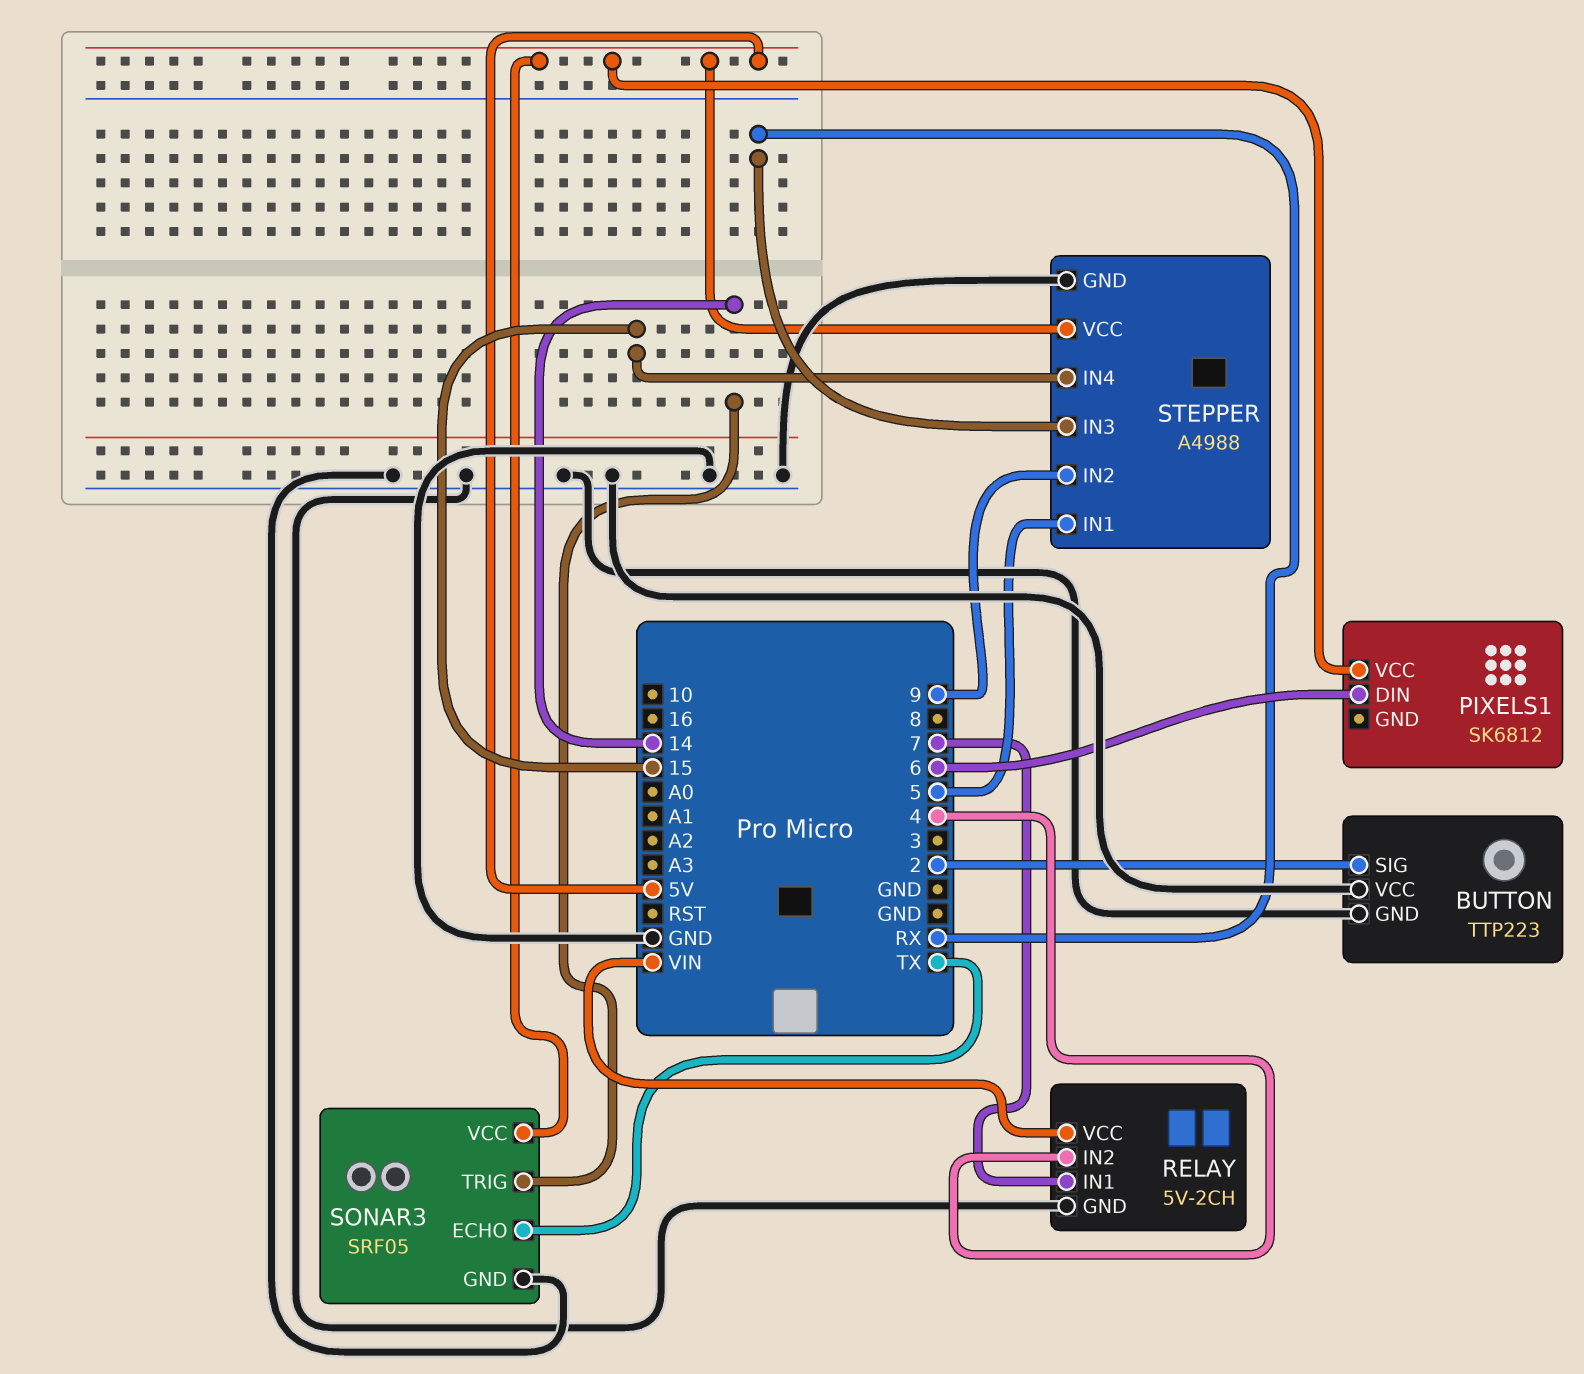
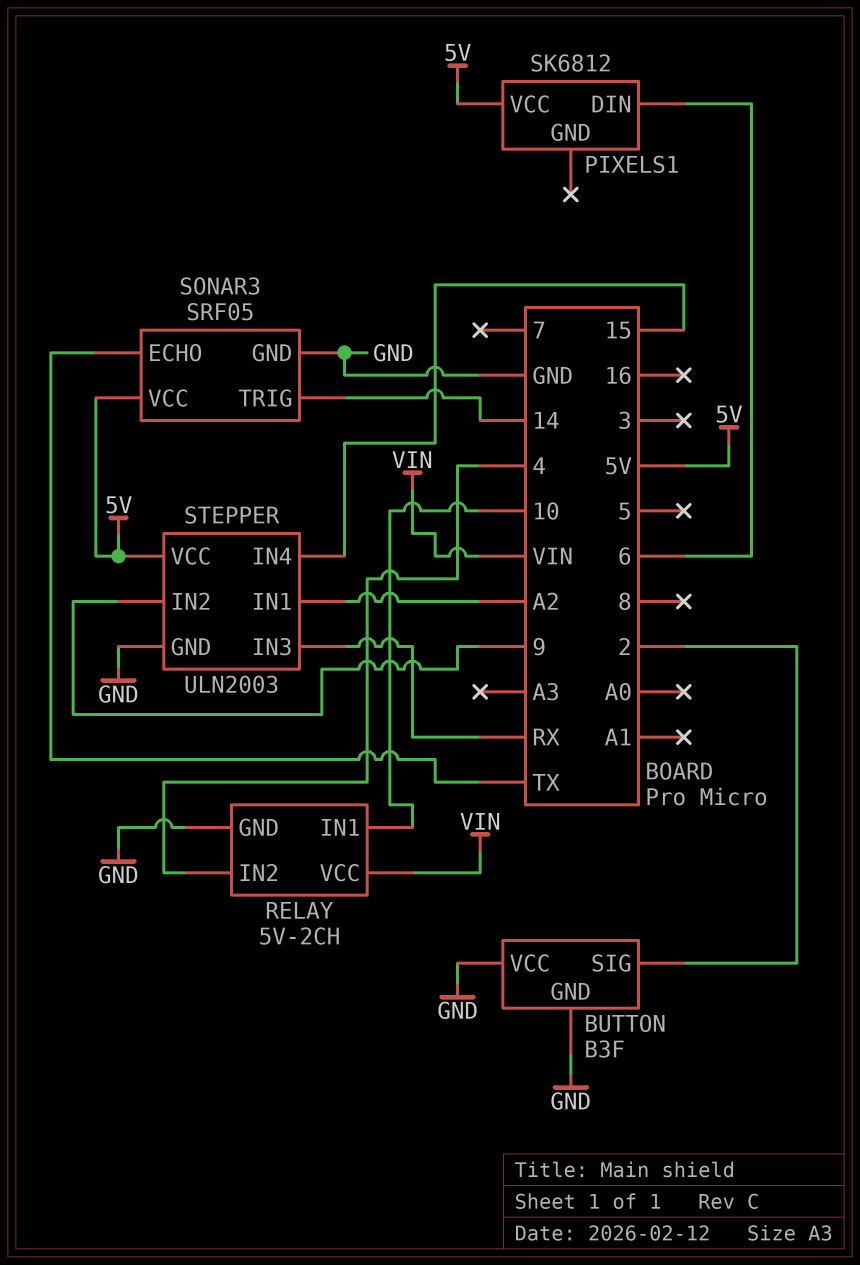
BUTTON: TTP223 -> B3F
RELAY pin IN1: 7 -> 10
STEPPER: A4988 -> ULN2003
STEPPER pin IN1: 5 -> A2

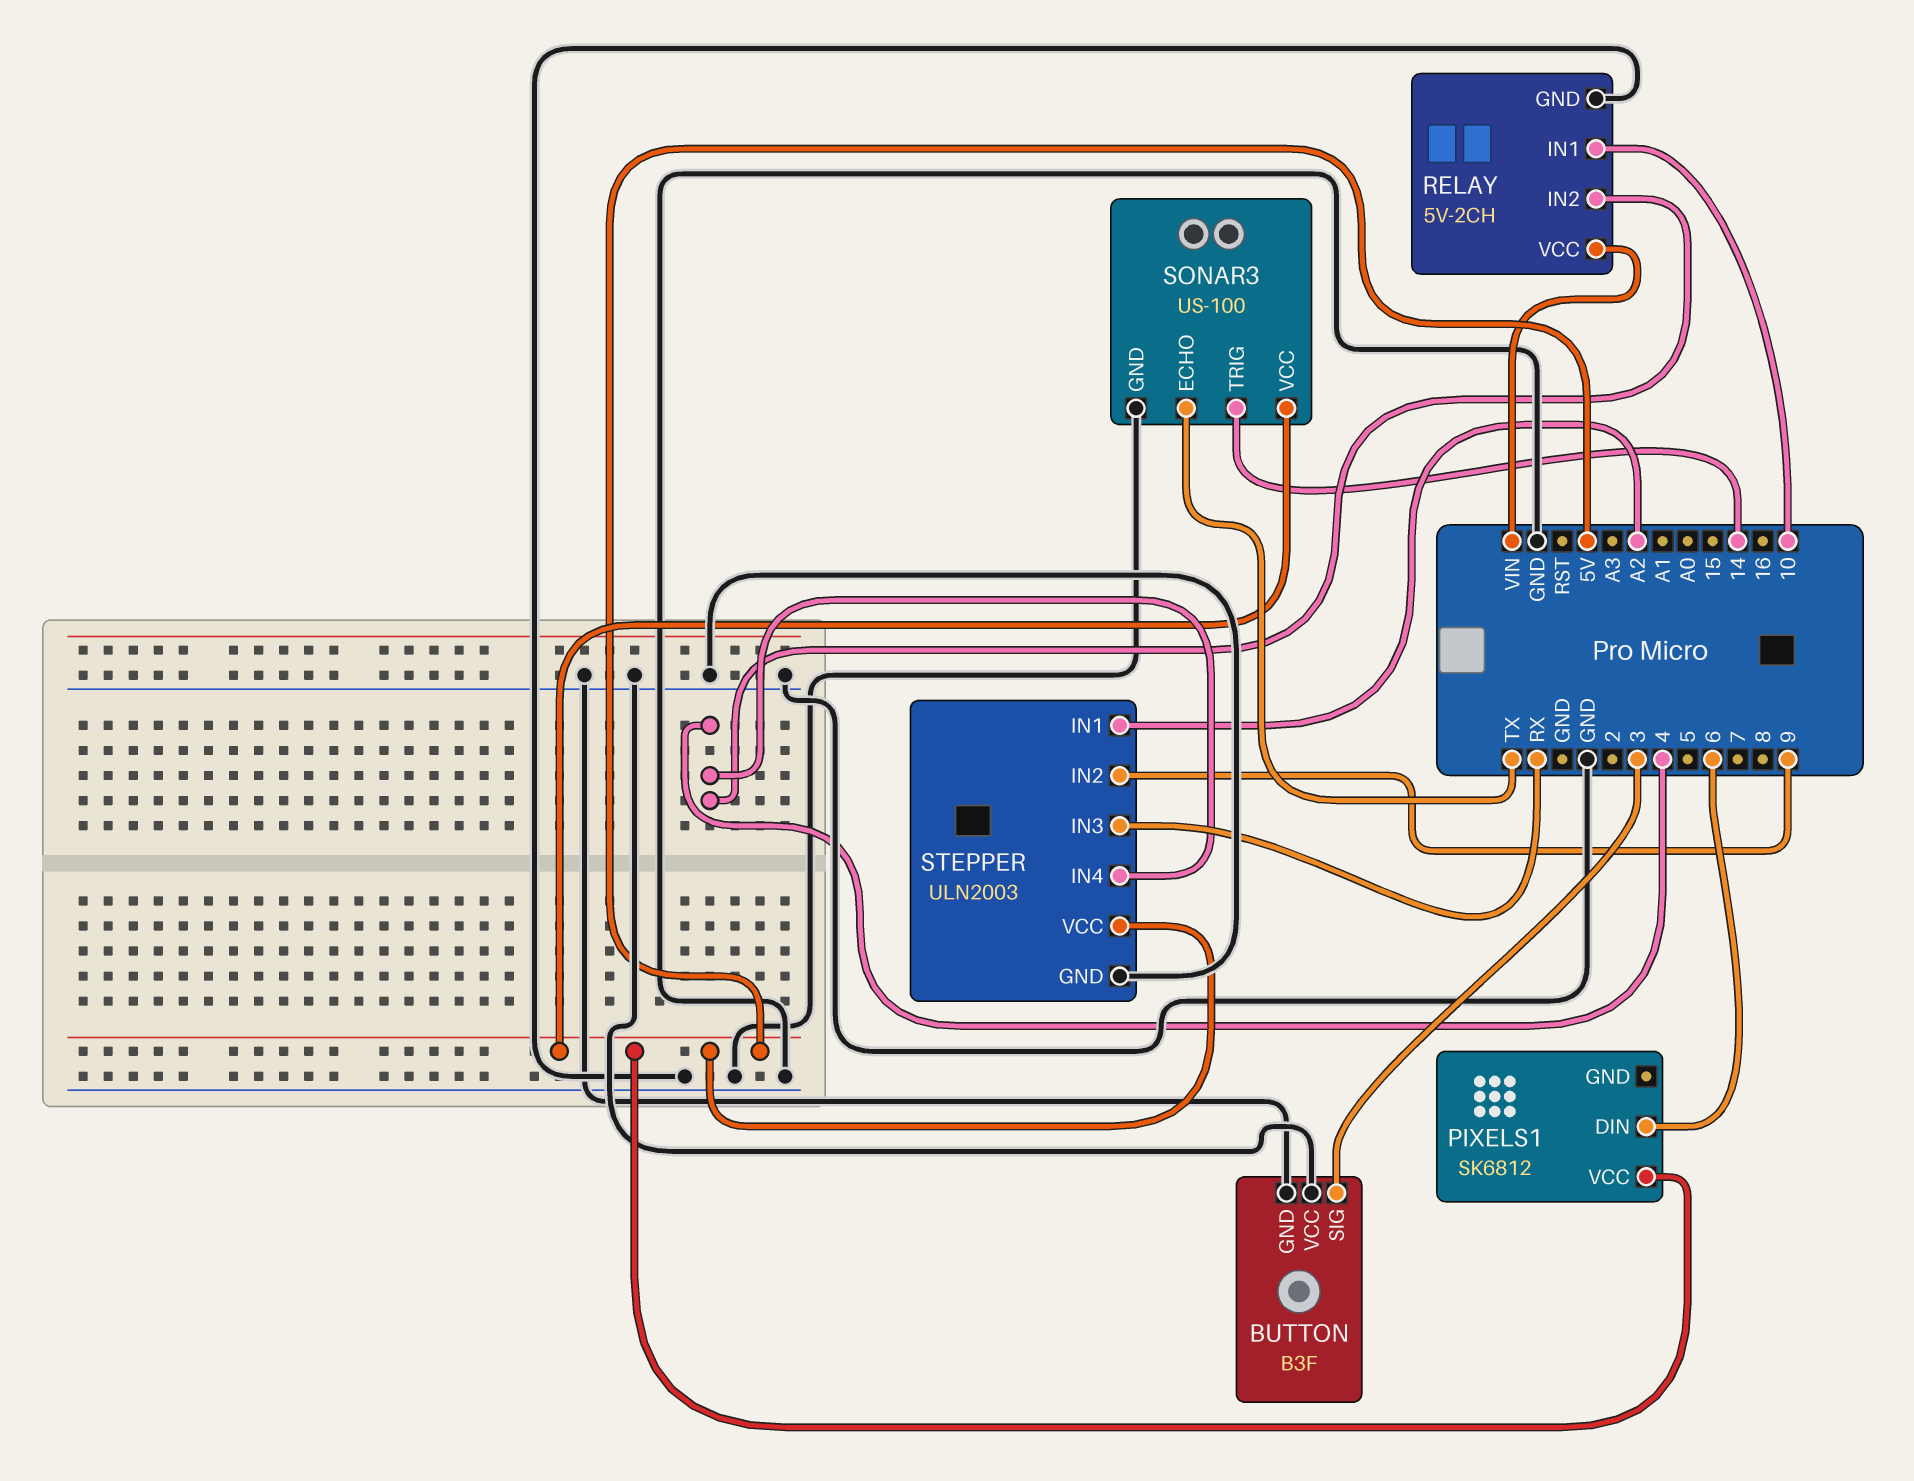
BUTTON pin SIG: 2 -> 3
SONAR3: SRF05 -> US-100
STEPPER pin IN4: 15 -> 4

